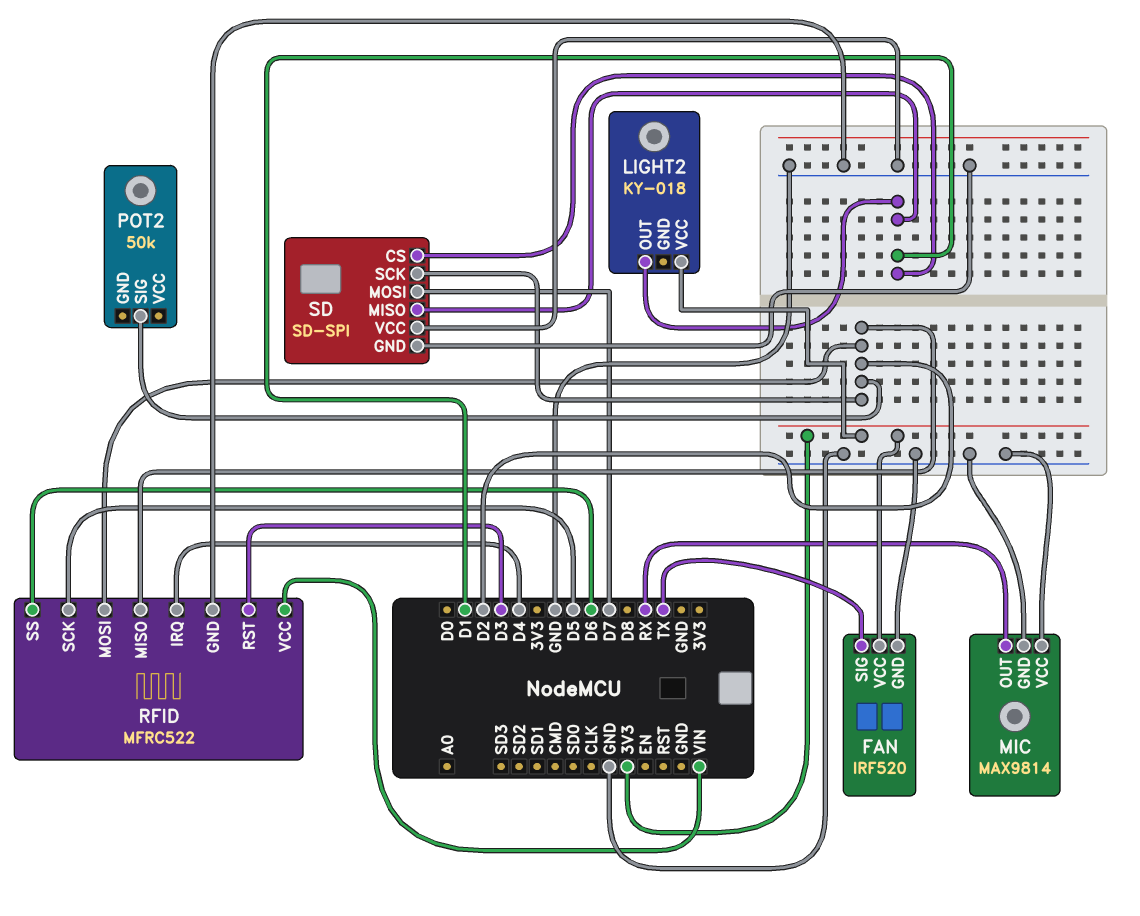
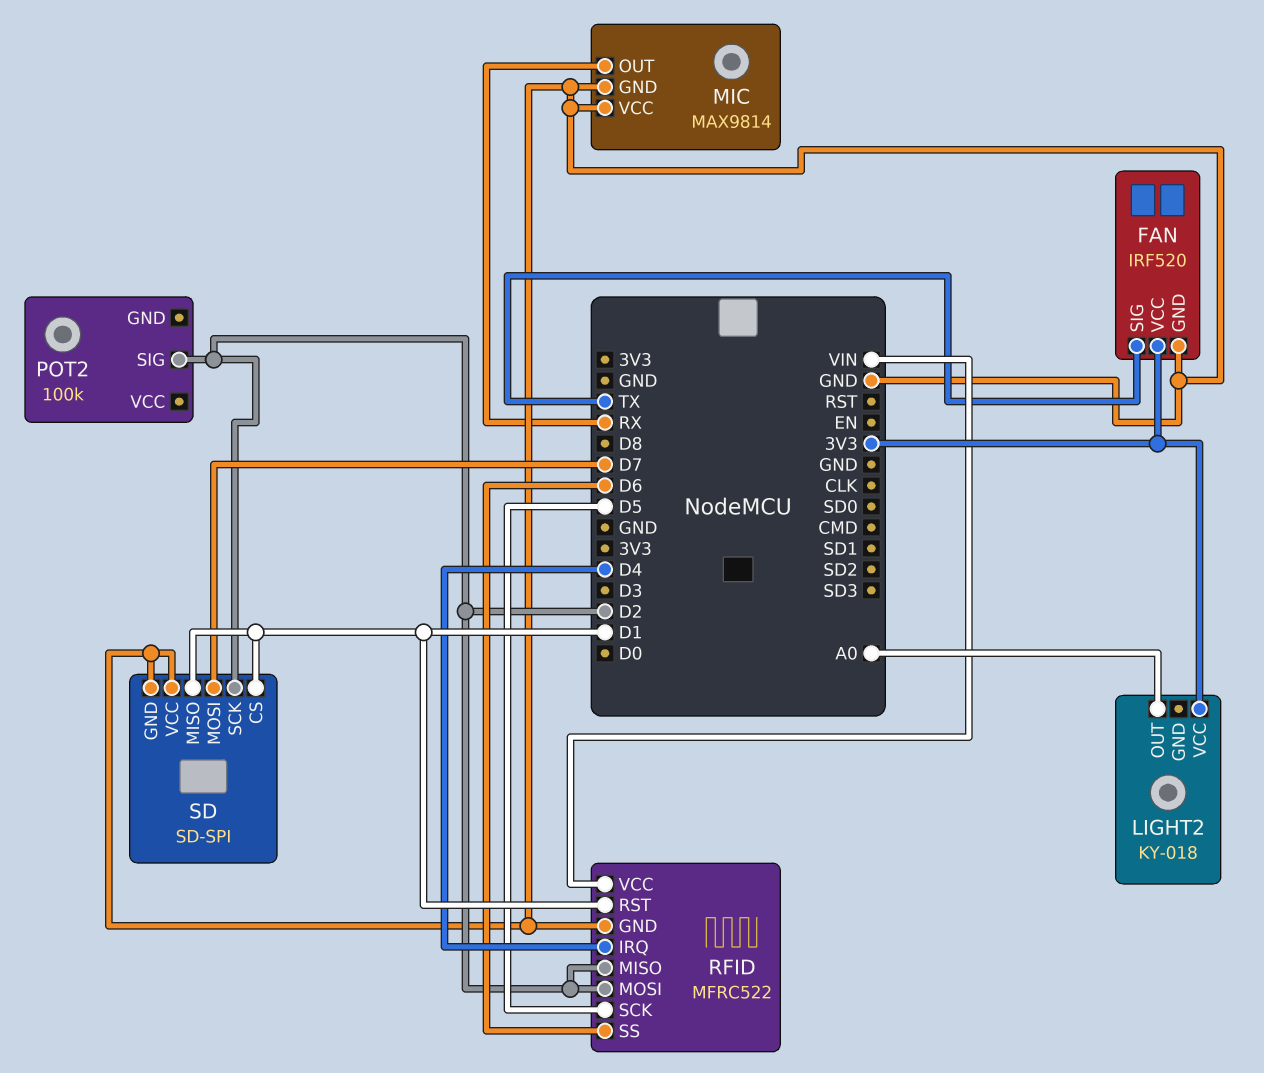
LIGHT2 pin OUT: D1 -> A0
POT2: 50k -> 100k
RFID pin RST: D3 -> D1

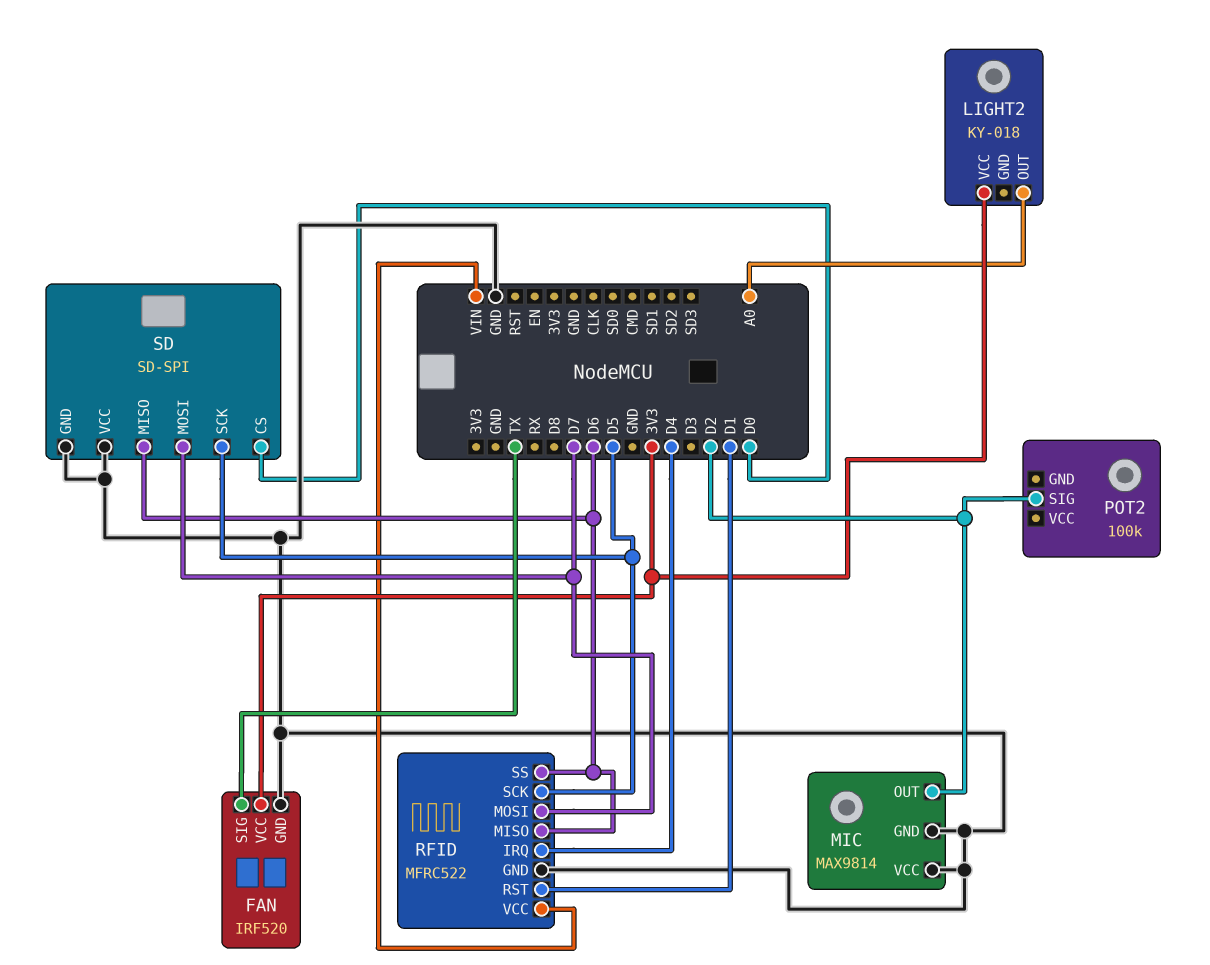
MIC pin OUT: RX -> D2
RFID pin MISO: D2 -> D6
RFID pin MOSI: D2 -> D7
SD pin CS: D1 -> D0
SD pin MISO: D1 -> D6
SD pin SCK: D2 -> D5

